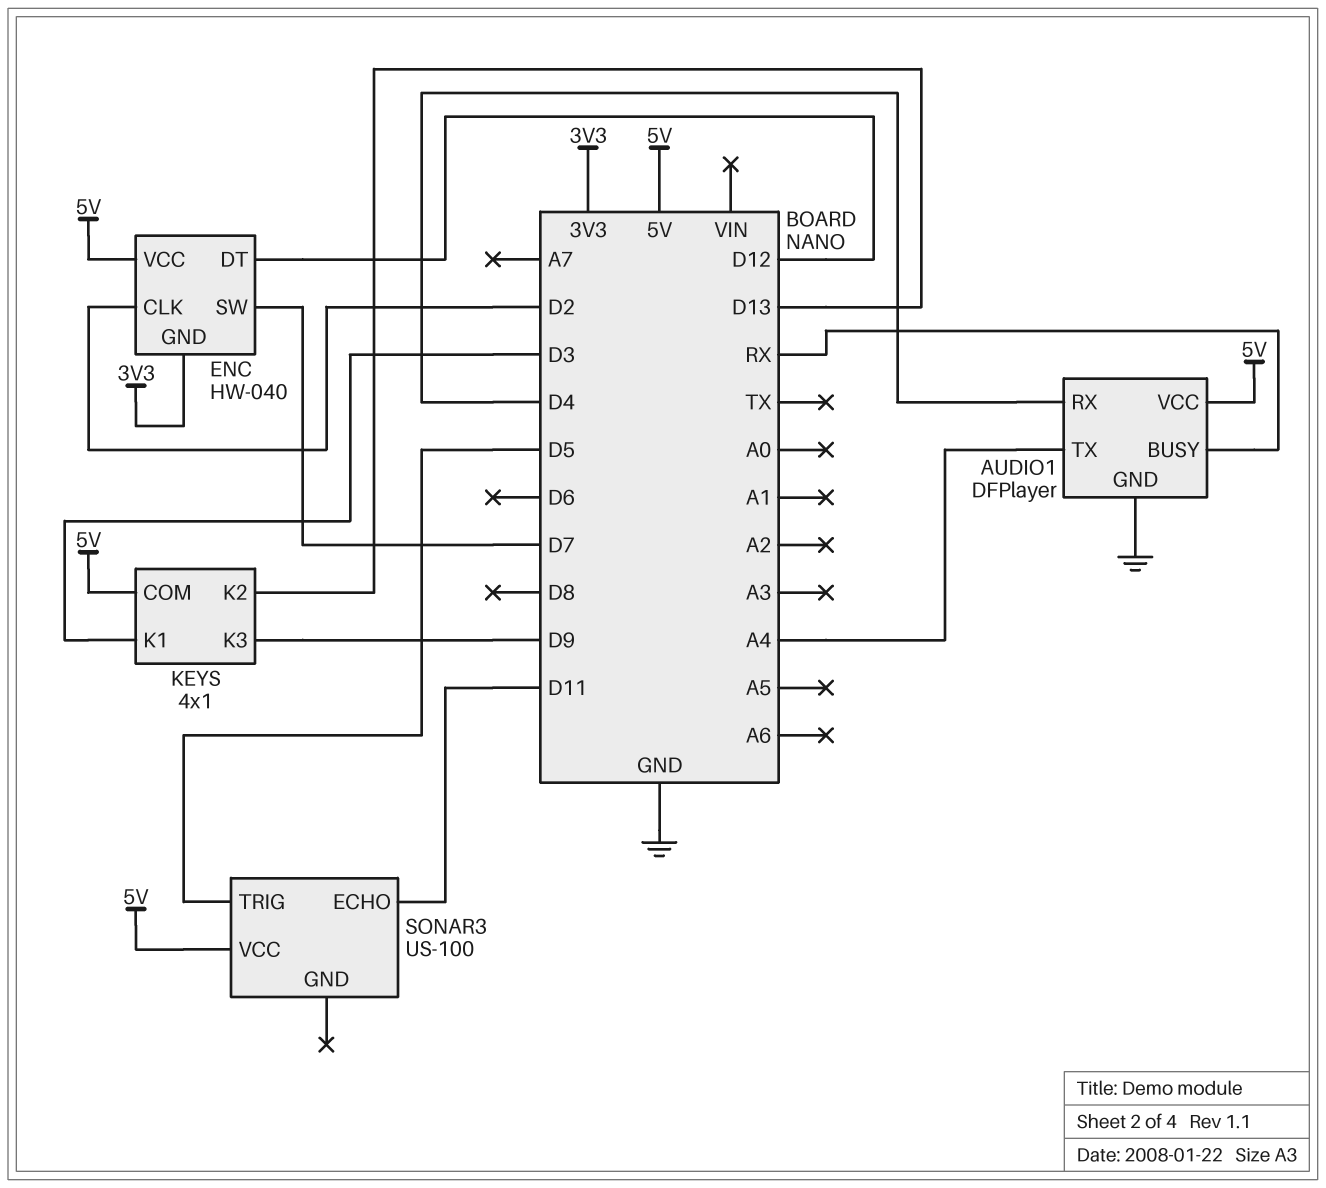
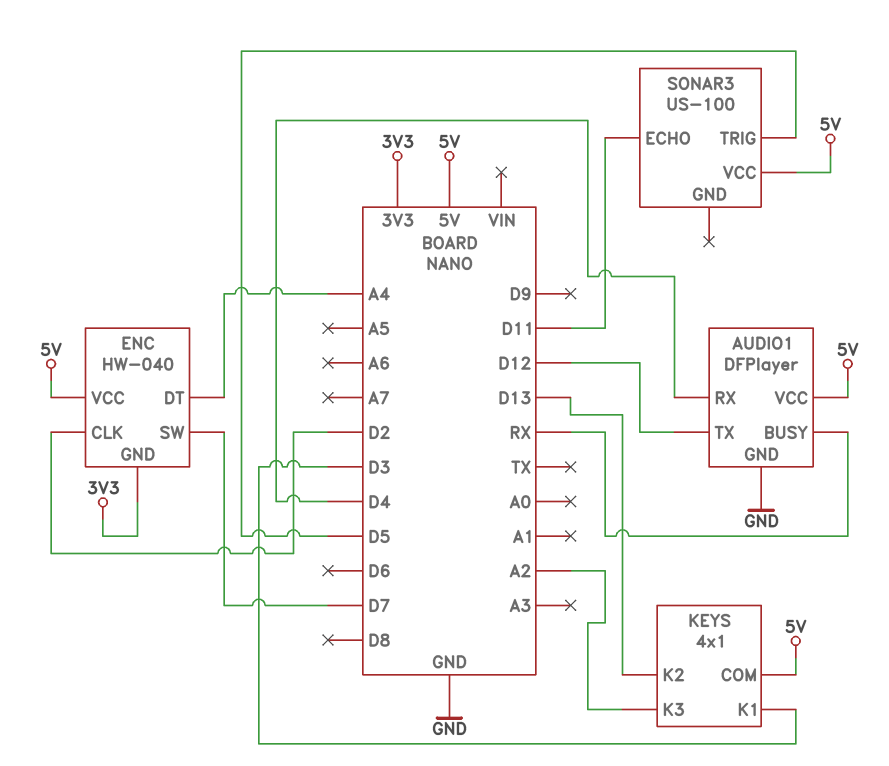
AUDIO1 pin TX: A4 -> D12
ENC pin DT: D12 -> A4
KEYS pin K3: D9 -> A2

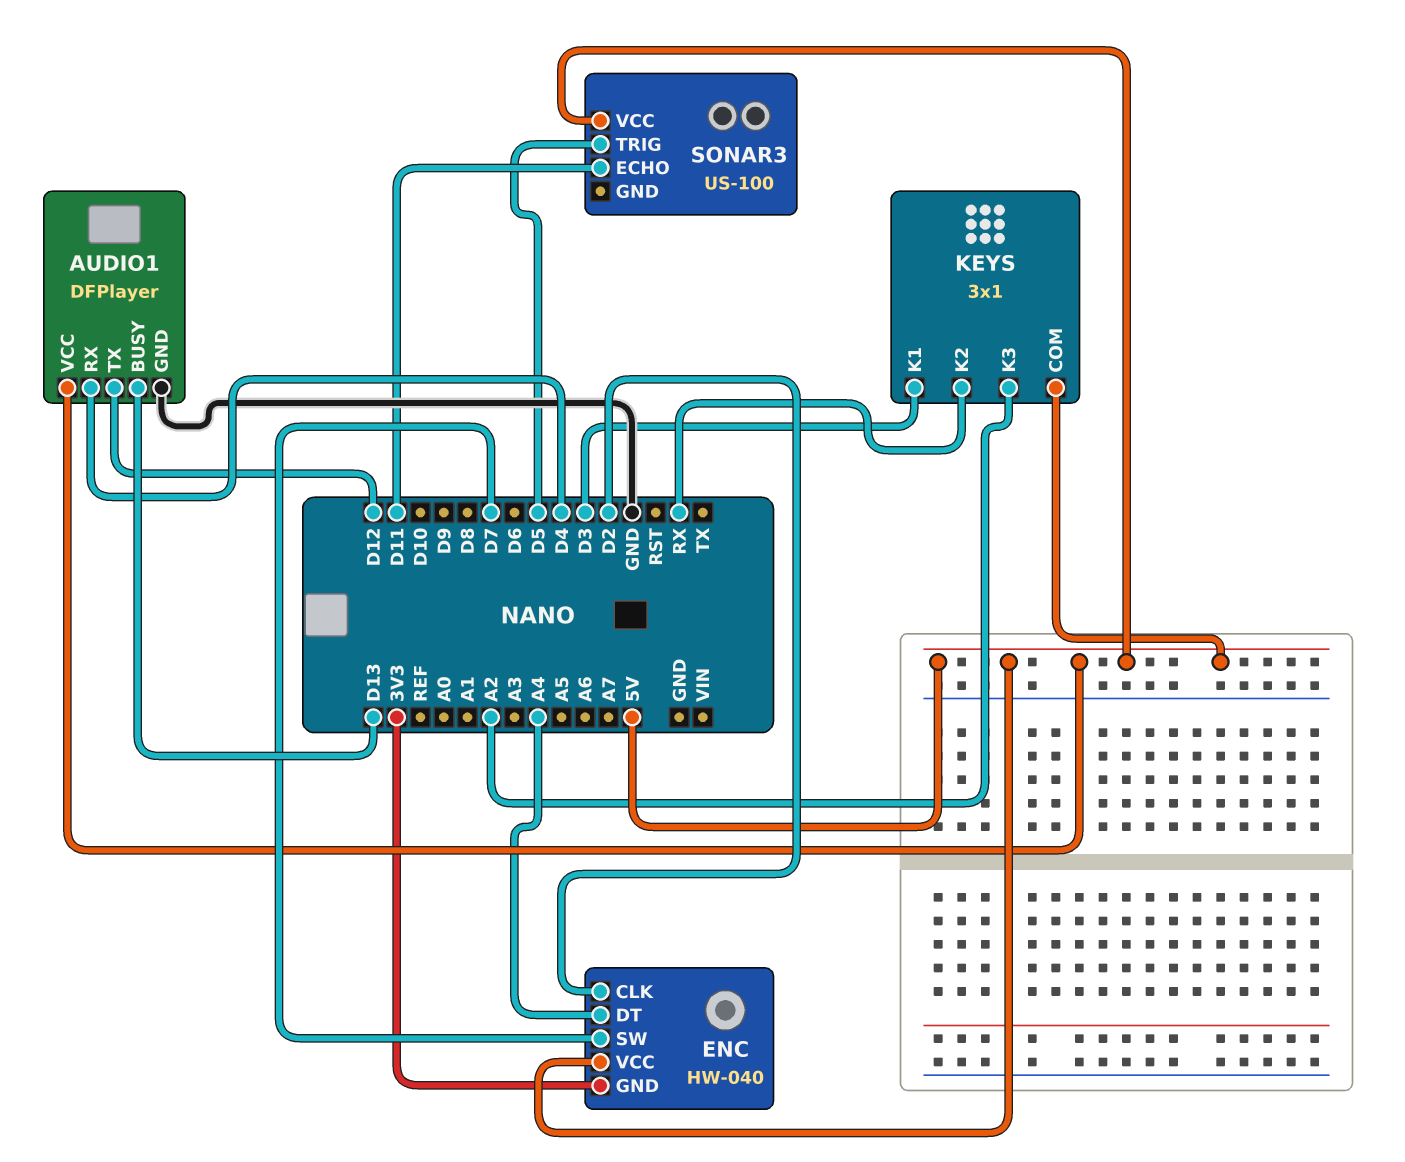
AUDIO1 pin BUSY: RX -> D13
KEYS: 4x1 -> 3x1
KEYS pin K2: D13 -> RX

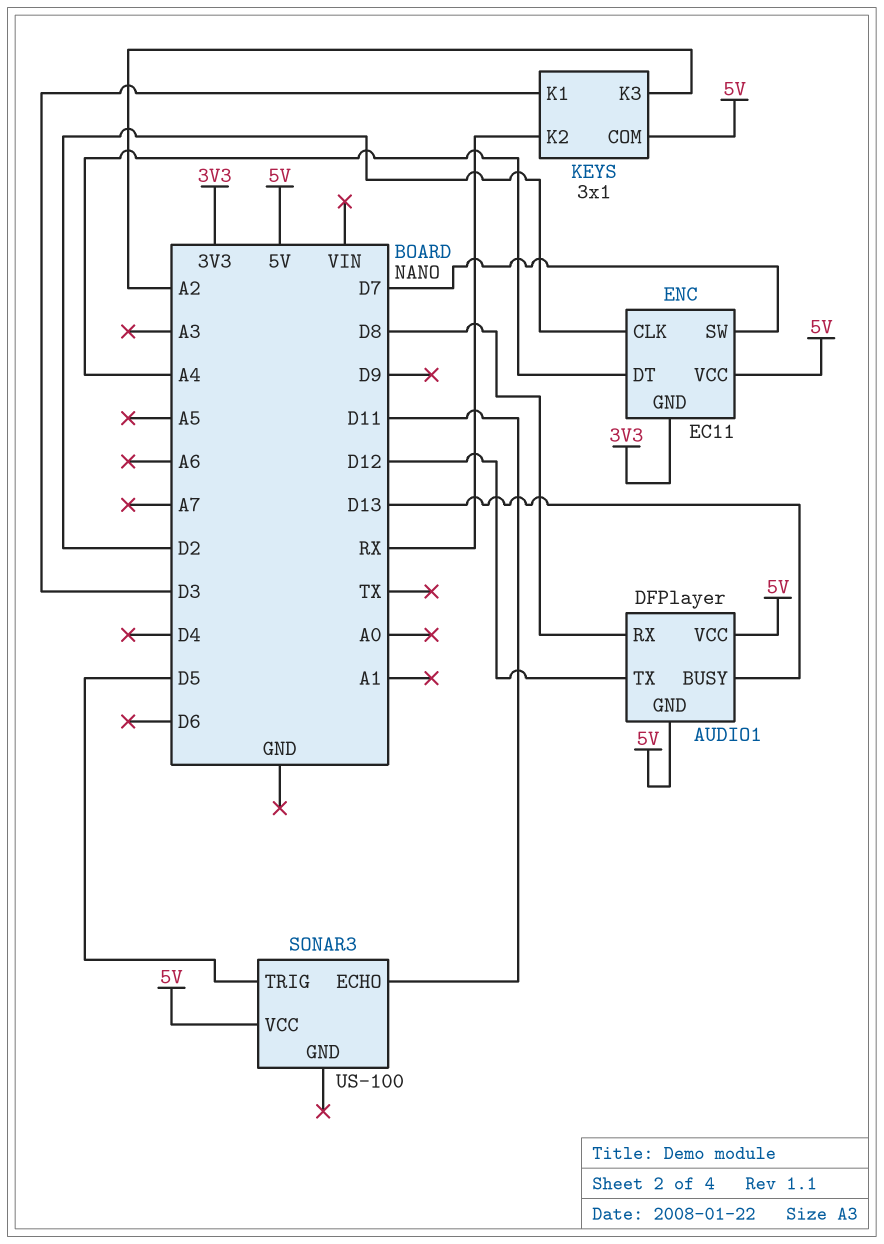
AUDIO1 pin GND: GND -> 5V
AUDIO1 pin RX: D4 -> D8
ENC: HW-040 -> EC11

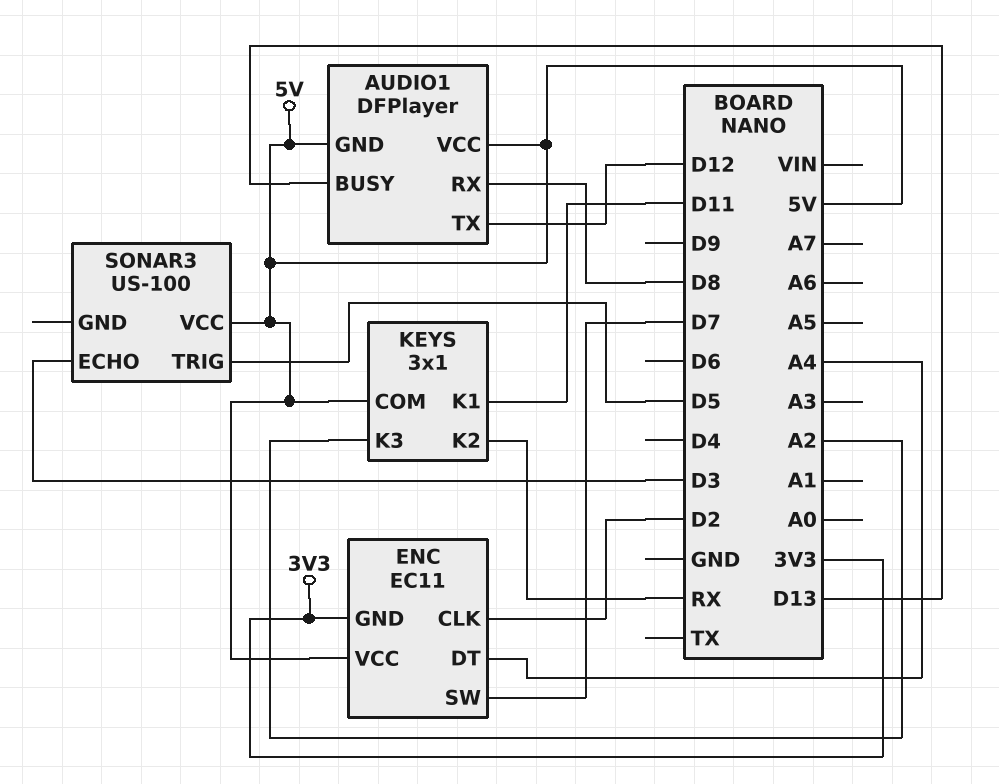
KEYS pin K1: D3 -> D11
SONAR3 pin ECHO: D11 -> D3

